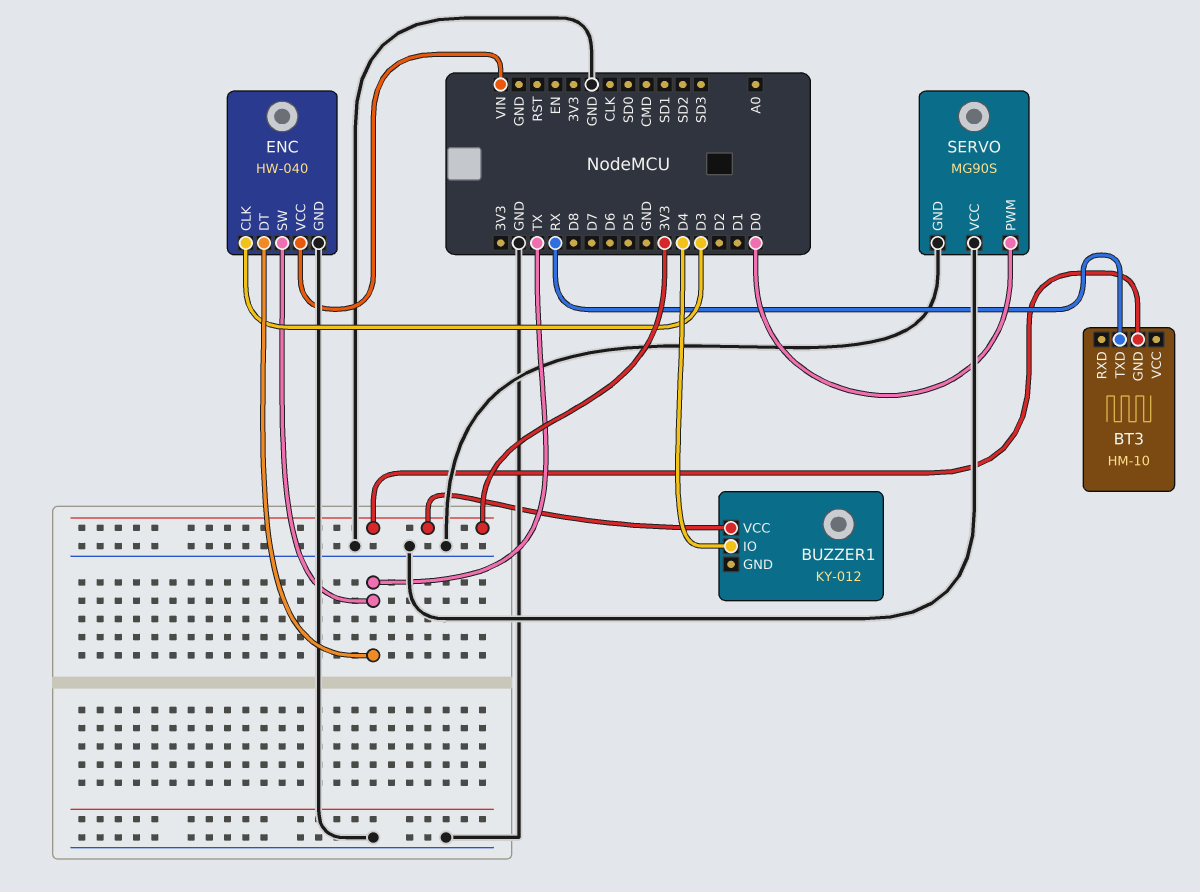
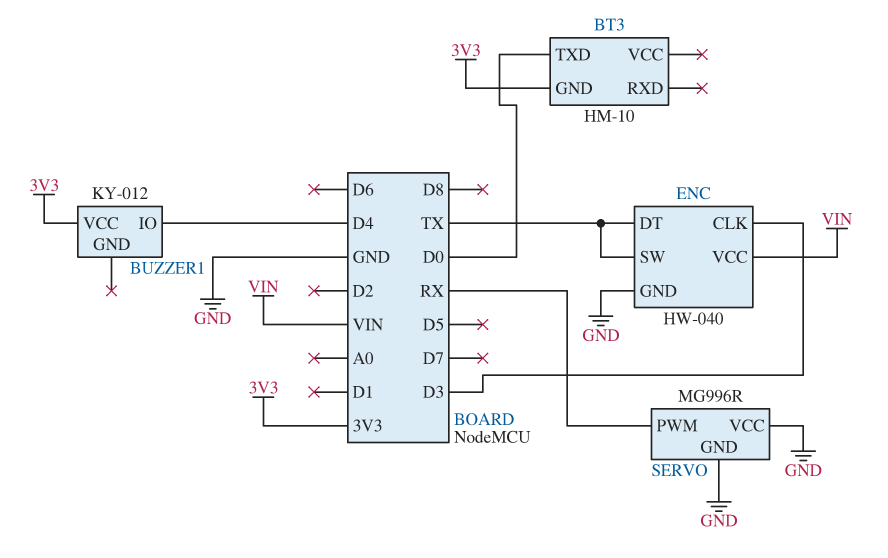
BT3 pin TXD: RX -> D0
SERVO: MG90S -> MG996R
SERVO pin PWM: D0 -> RX

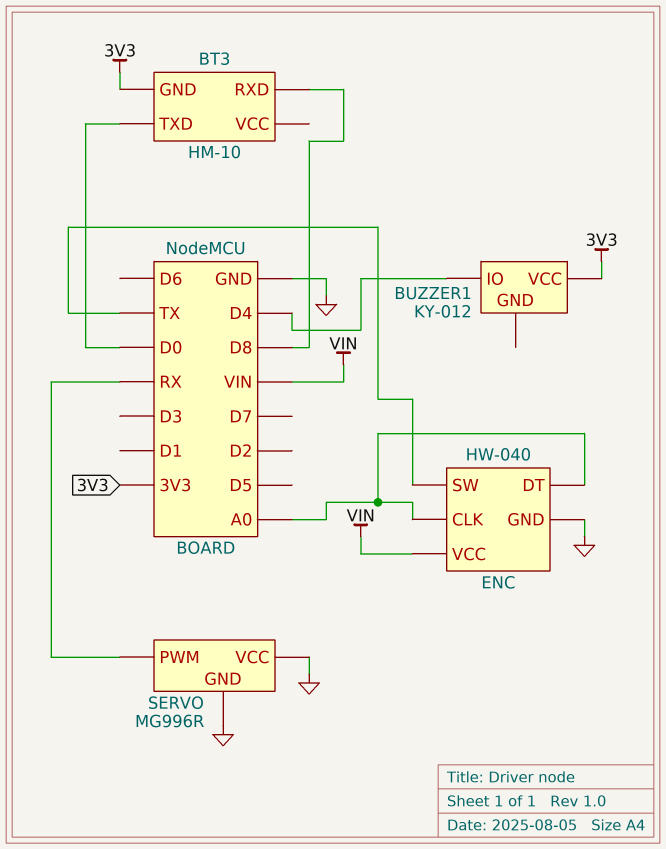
BT3 pin RXD: none -> D8
ENC pin CLK: D3 -> A0
ENC pin DT: TX -> A0

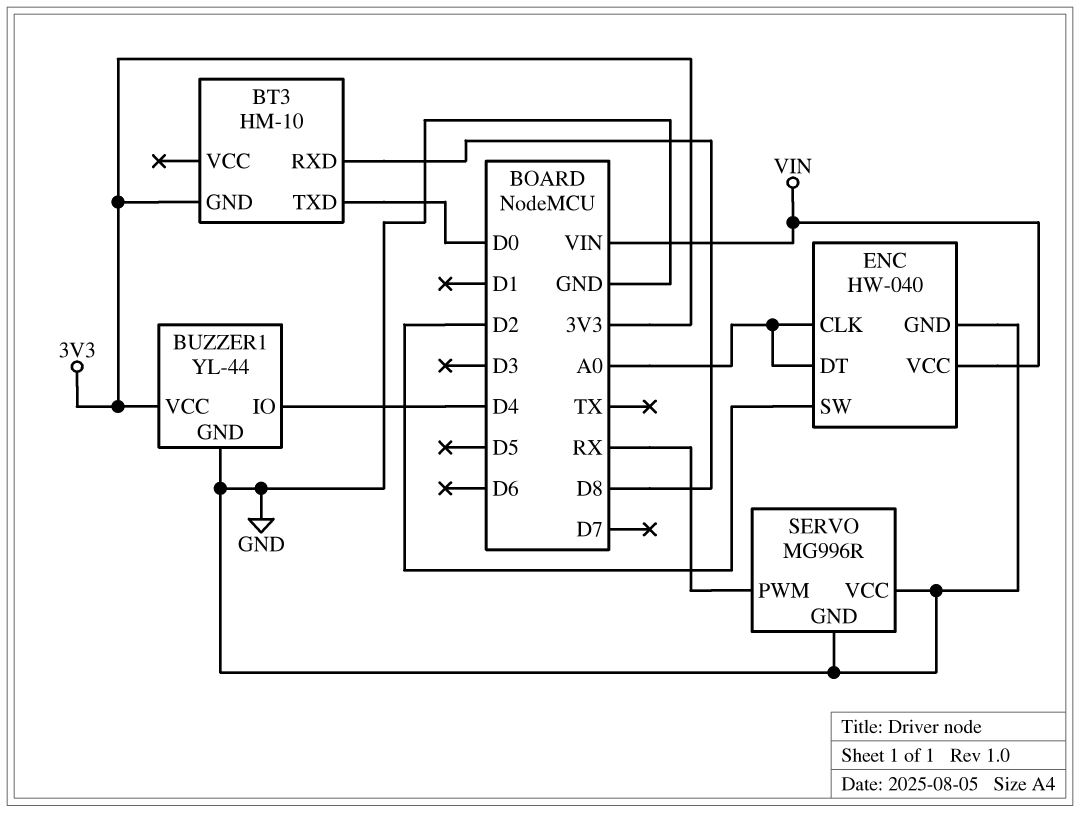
BUZZER1: KY-012 -> YL-44
BUZZER1 pin GND: none -> GND
ENC pin SW: TX -> D2

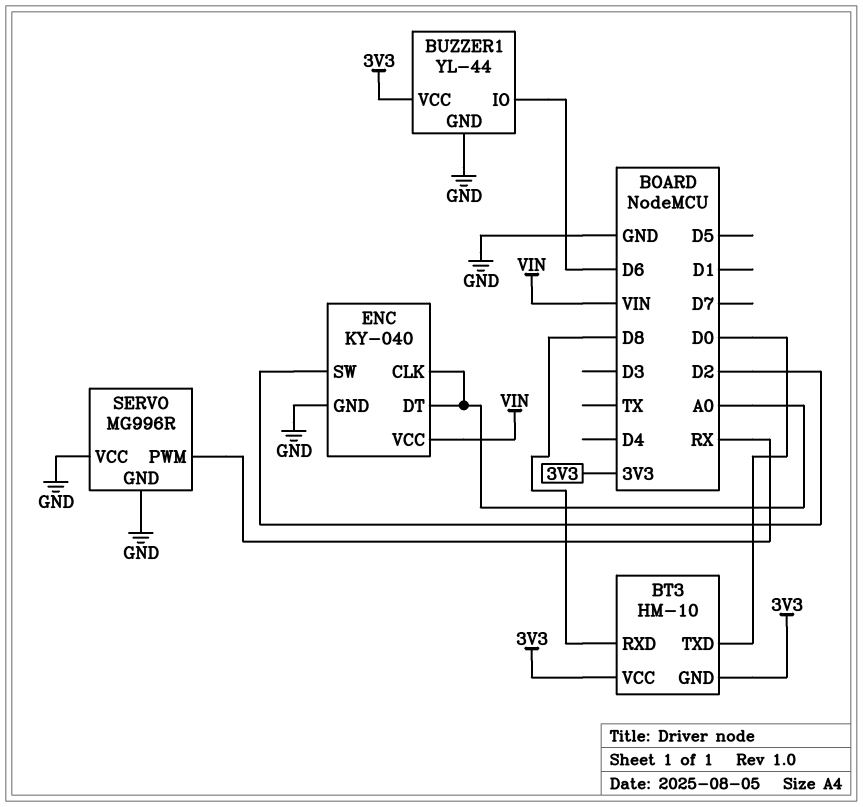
BT3 pin VCC: none -> 3V3
BUZZER1 pin IO: D4 -> D6
ENC: HW-040 -> KY-040

